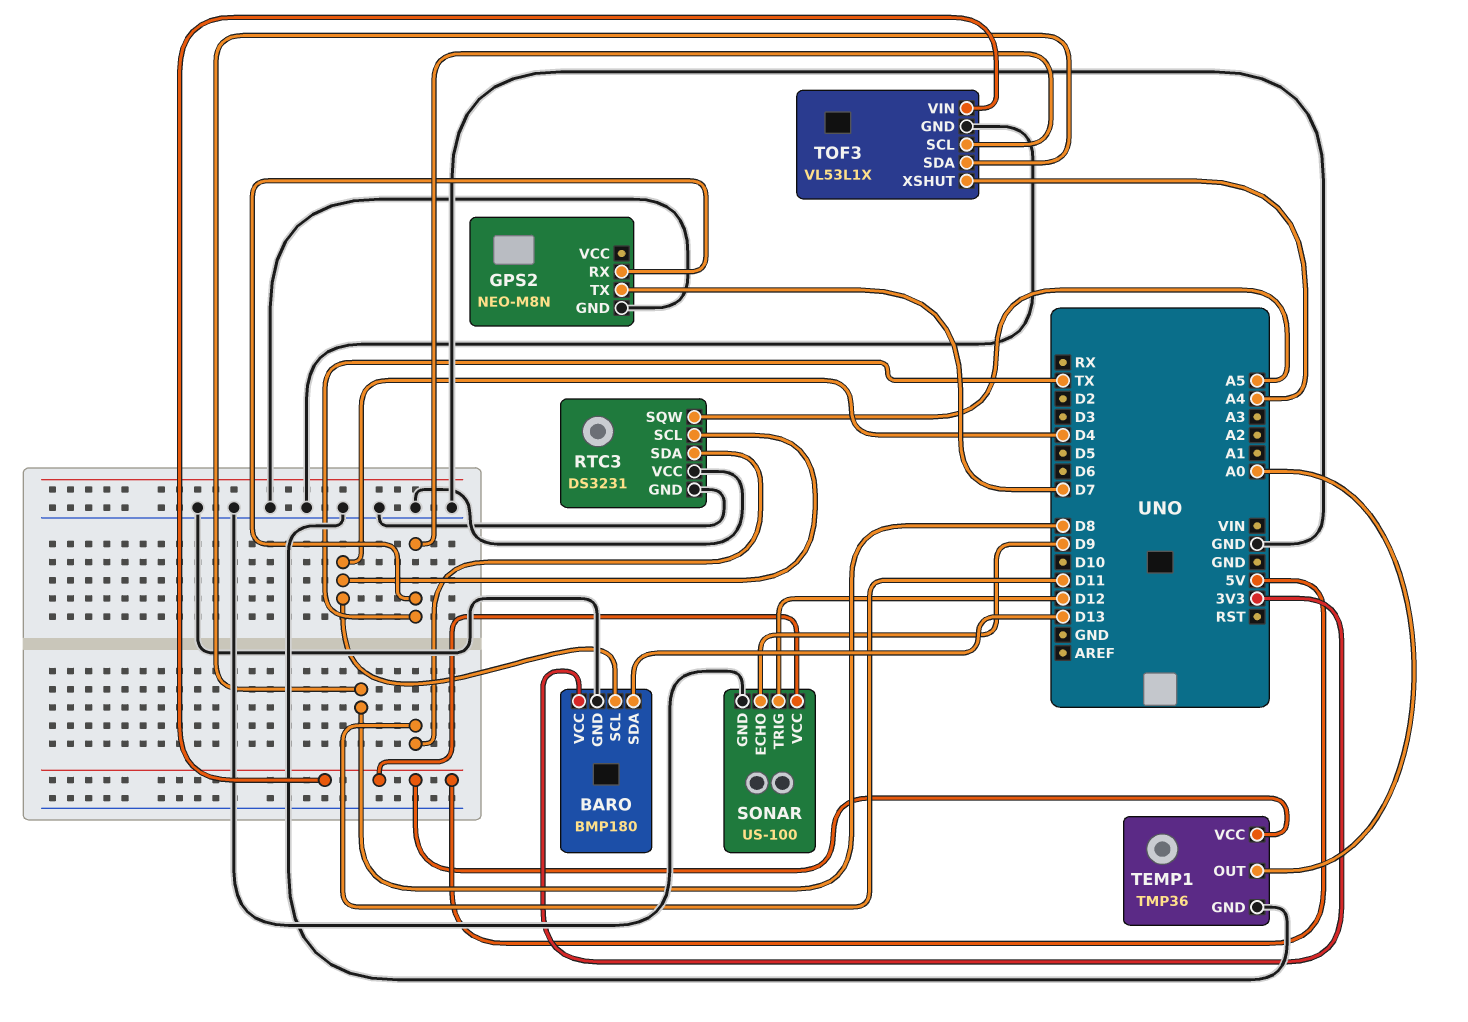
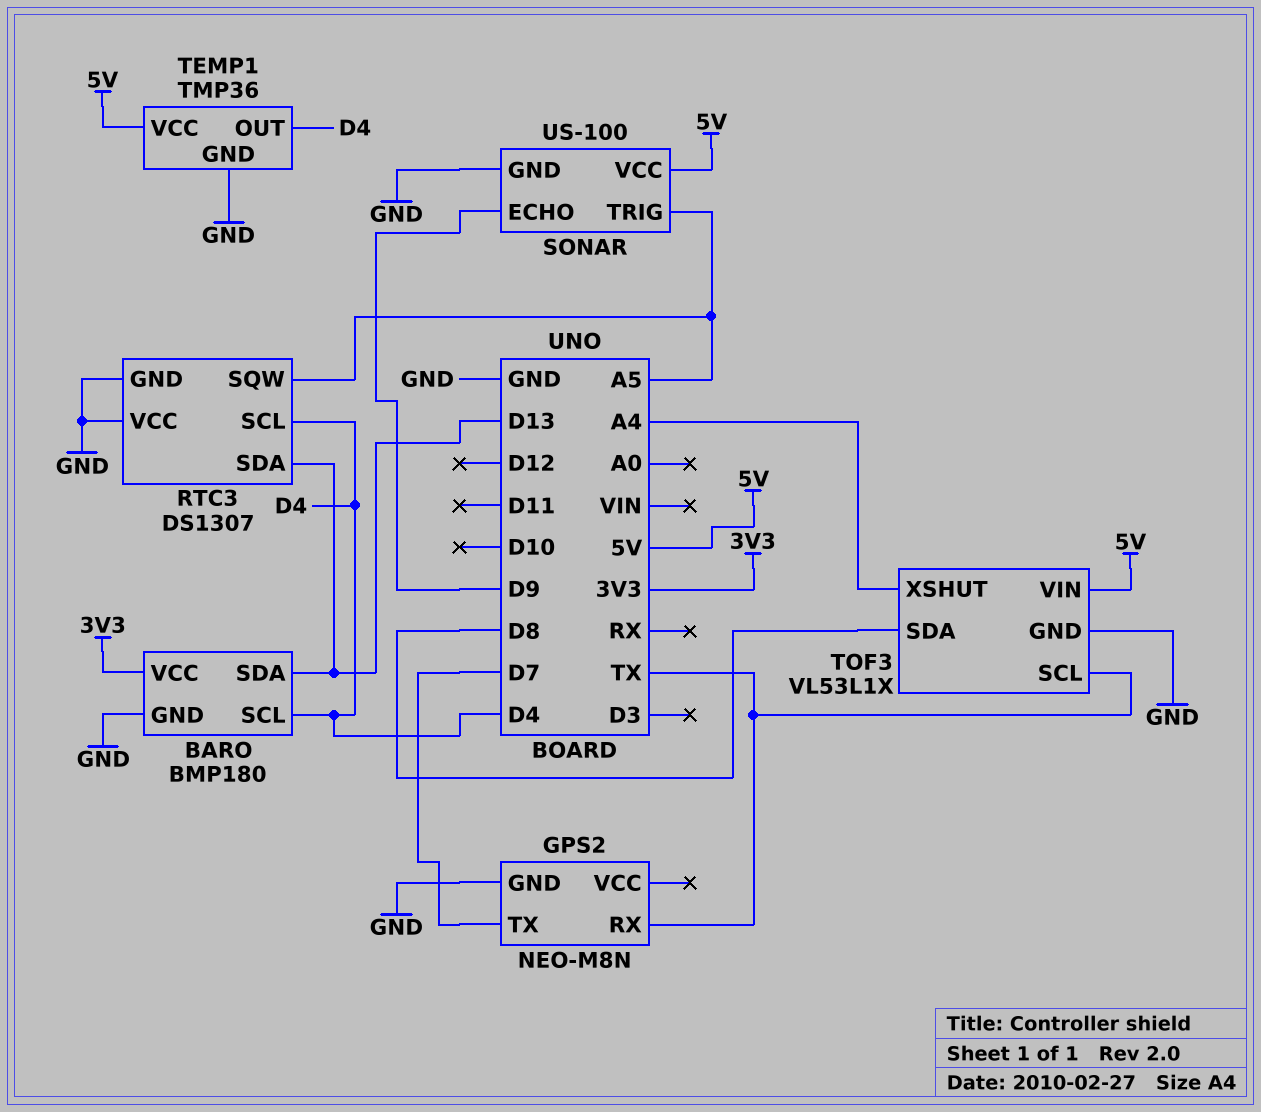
RTC3: DS3231 -> DS1307
RTC3 pin SDA: D11 -> D13
SONAR pin TRIG: D12 -> A5
TEMP1 pin OUT: A0 -> D4

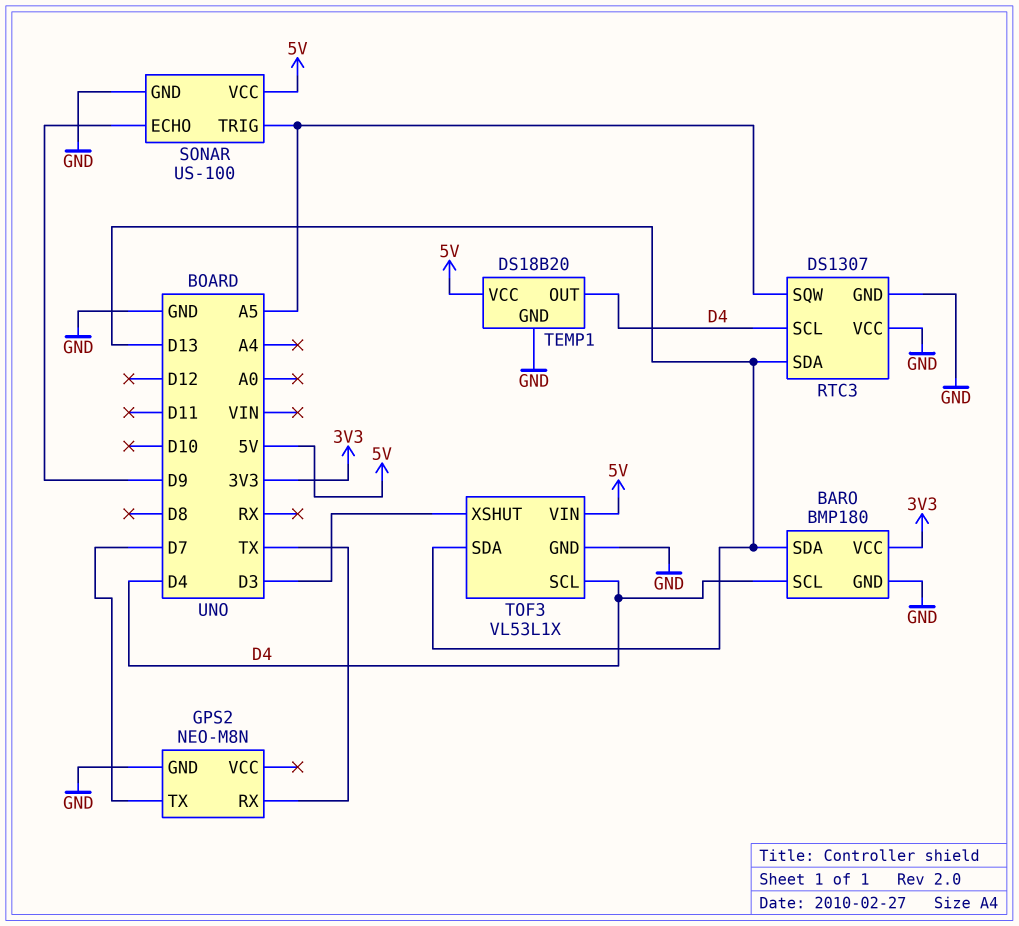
TEMP1: TMP36 -> DS18B20
TOF3 pin SCL: TX -> D4
TOF3 pin SDA: D8 -> D13
TOF3 pin XSHUT: A4 -> D3

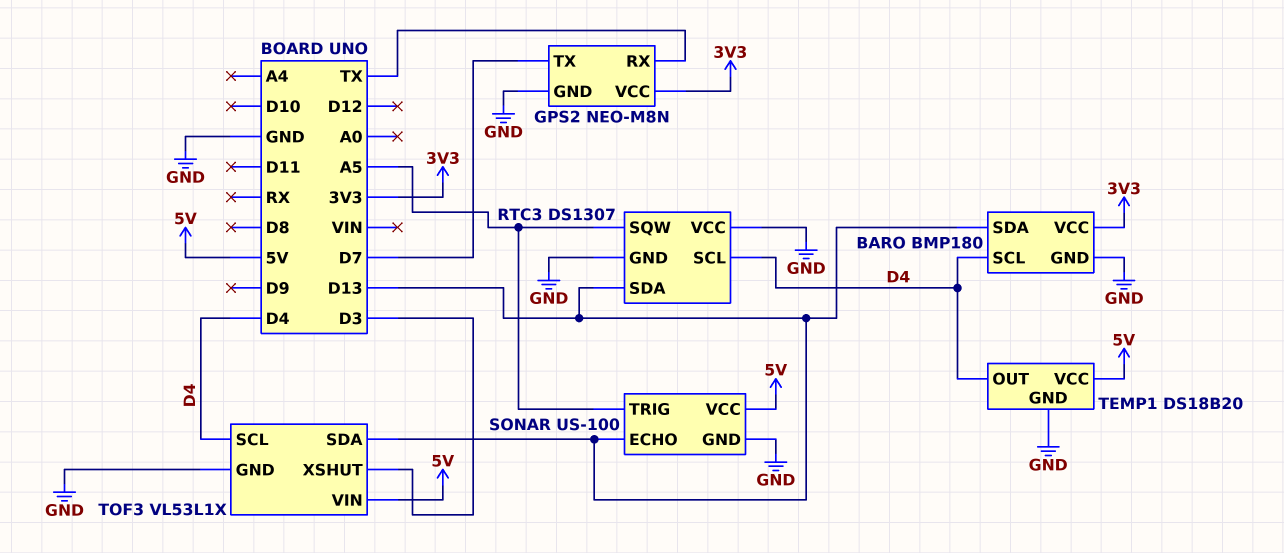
GPS2 pin VCC: none -> 3V3
SONAR pin ECHO: D9 -> D13

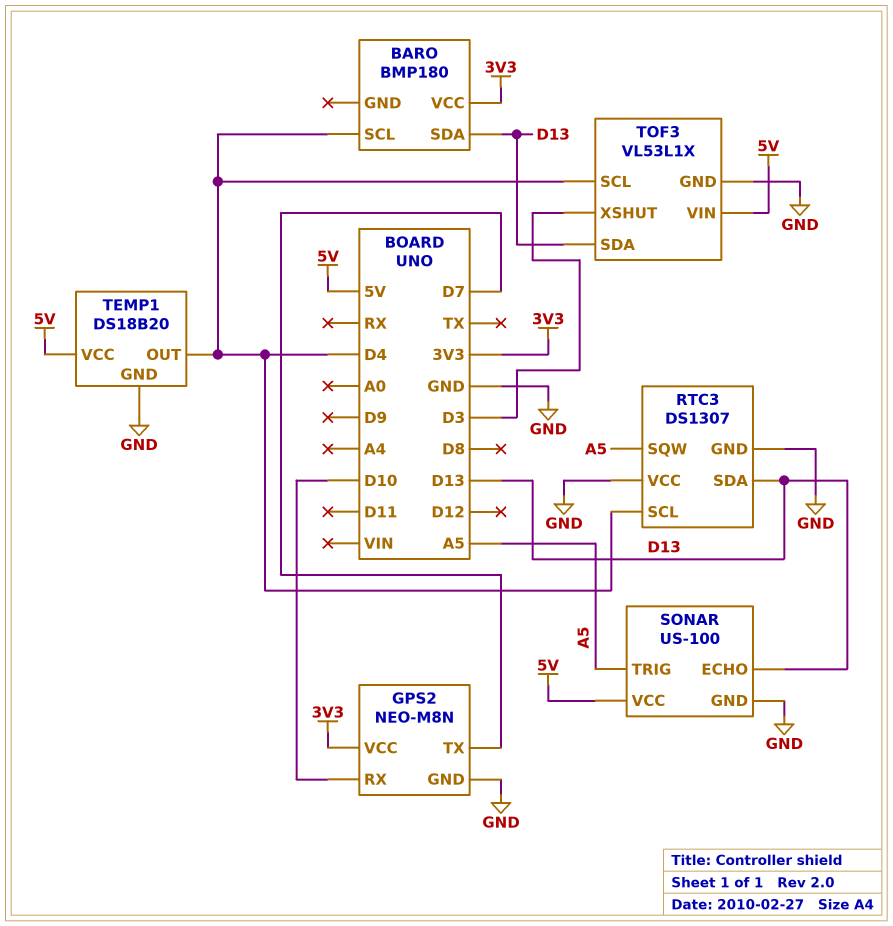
BARO pin GND: GND -> none
GPS2 pin RX: TX -> D10

